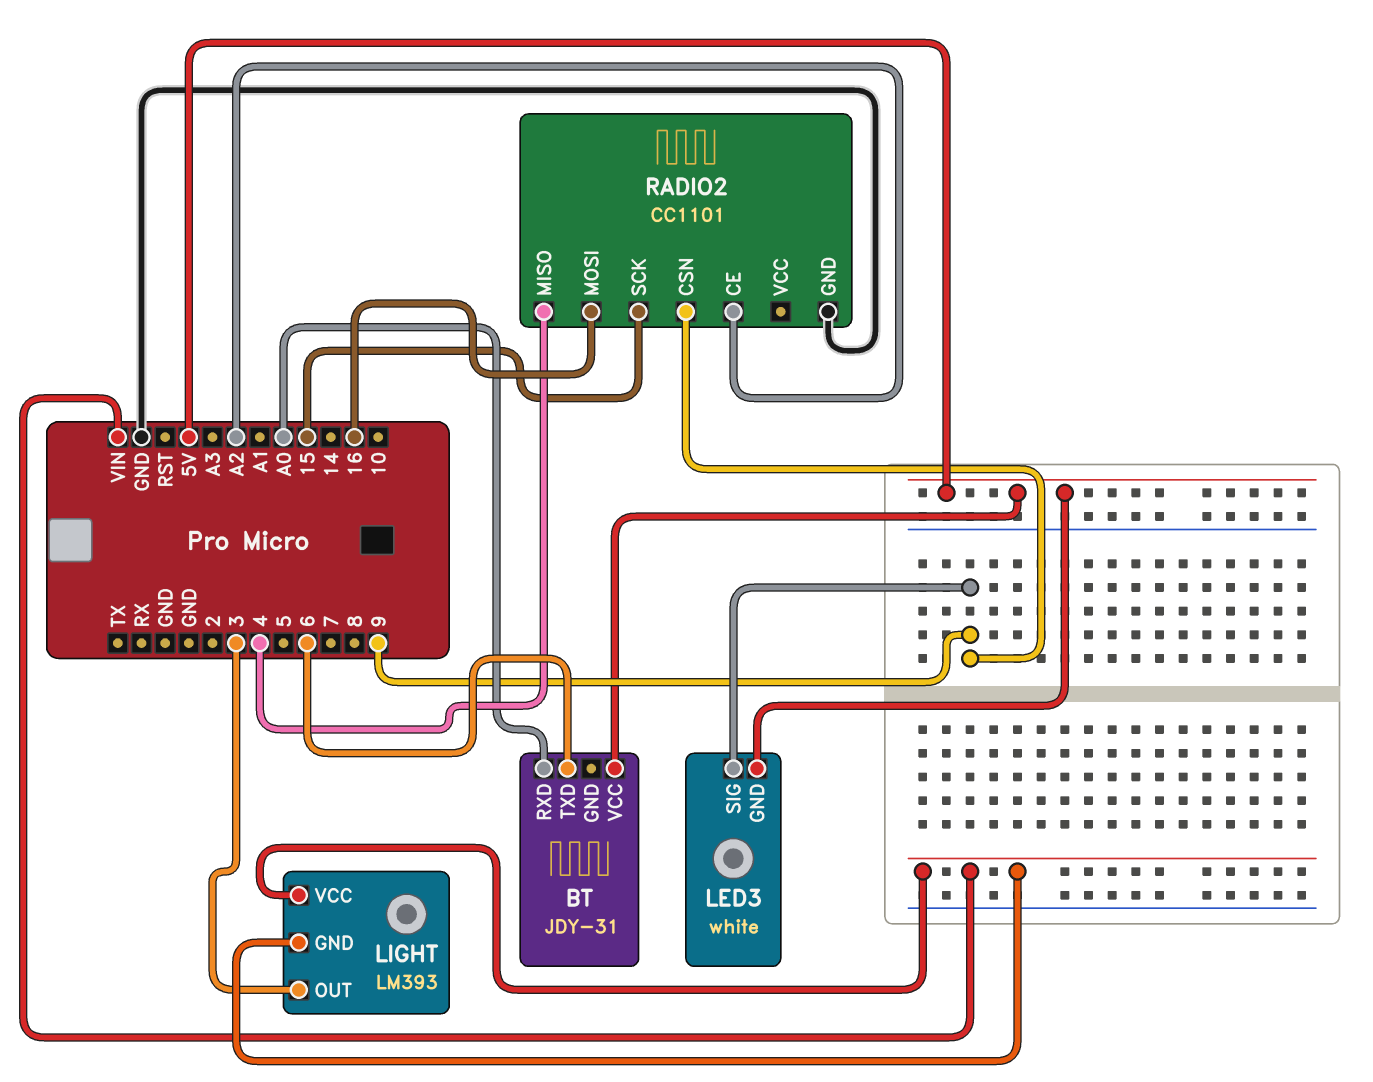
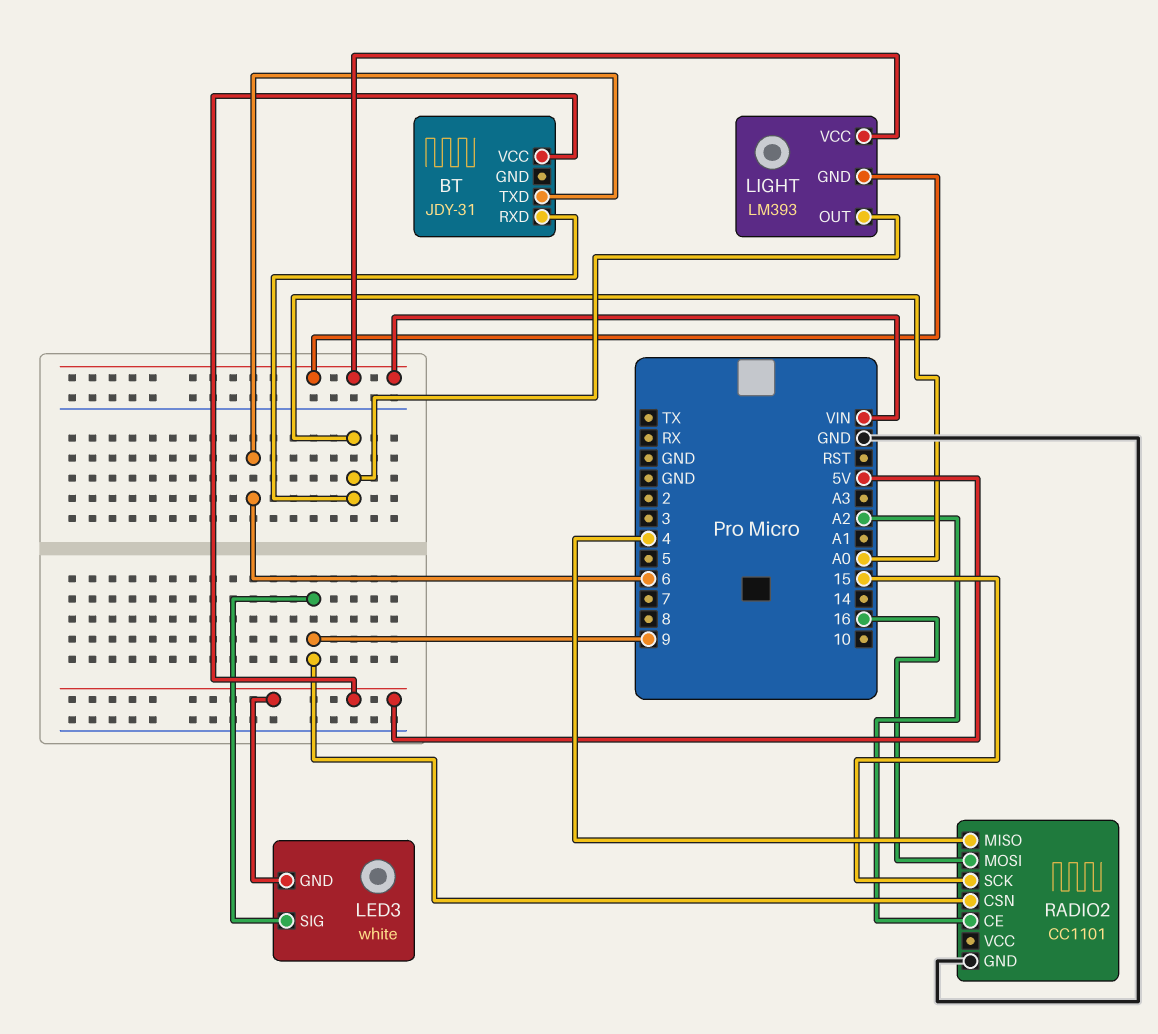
LIGHT pin OUT: 3 -> A0

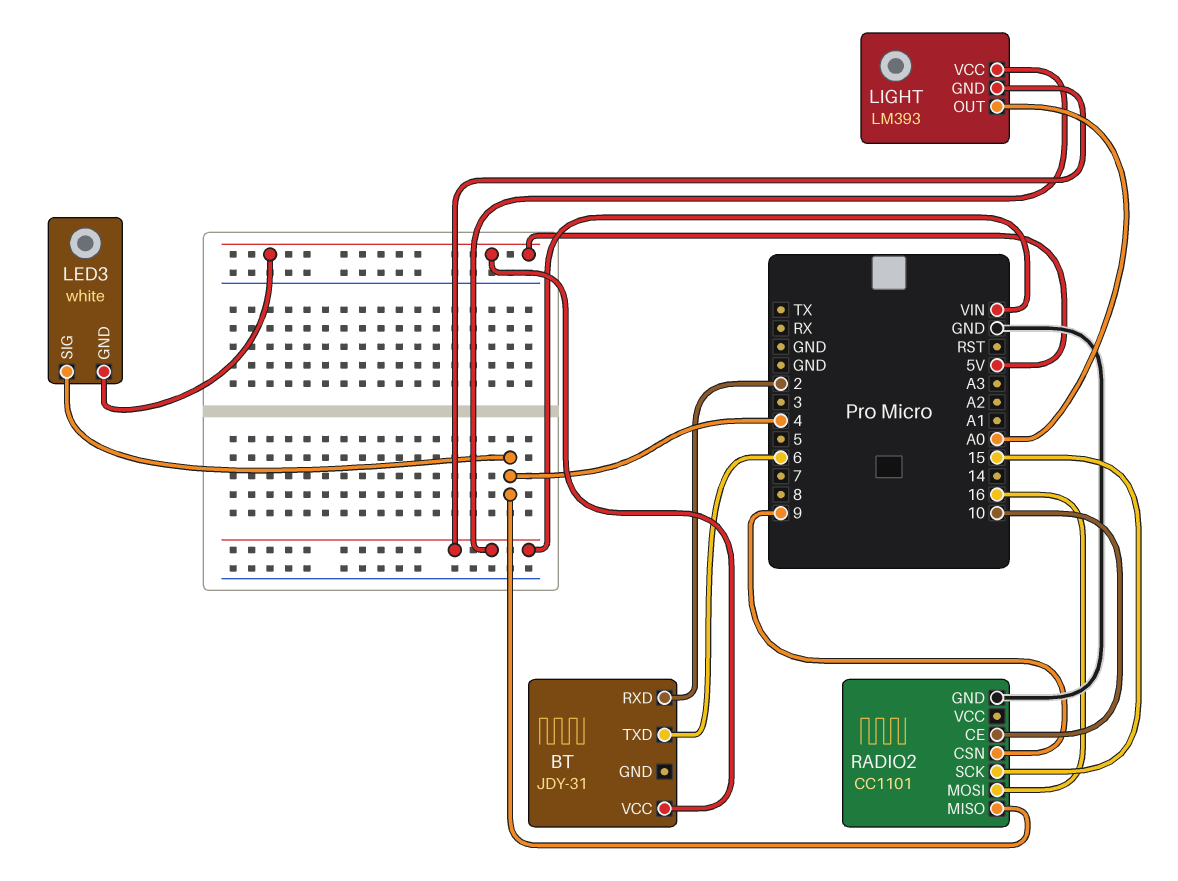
BT pin RXD: A0 -> 2
LED3 pin SIG: 9 -> 4
RADIO2 pin CE: A2 -> 10

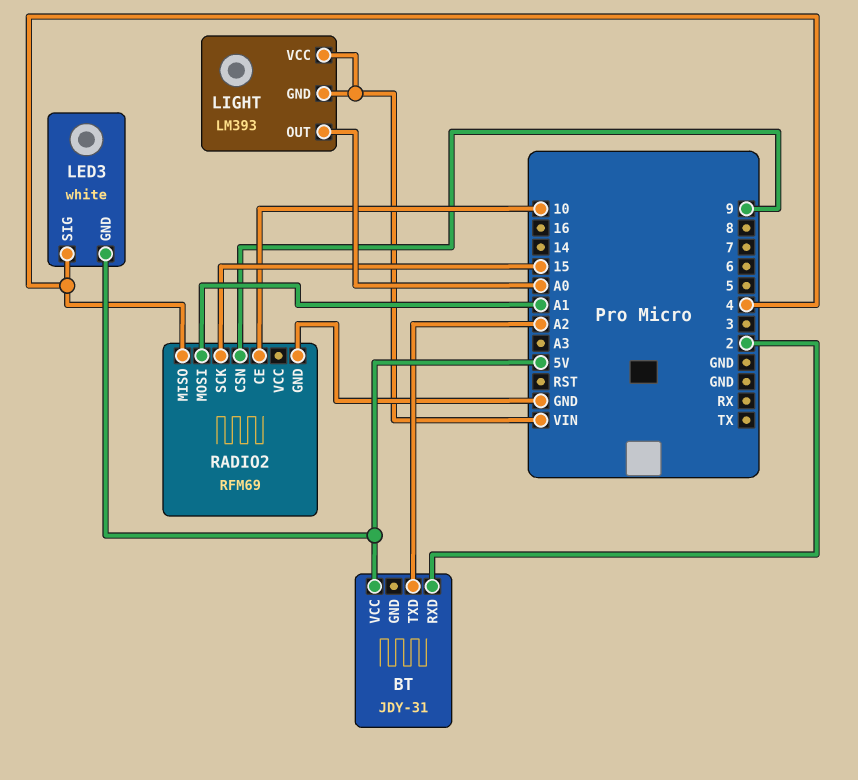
BT pin TXD: 6 -> A2
RADIO2: CC1101 -> RFM69
RADIO2 pin MOSI: 16 -> A1

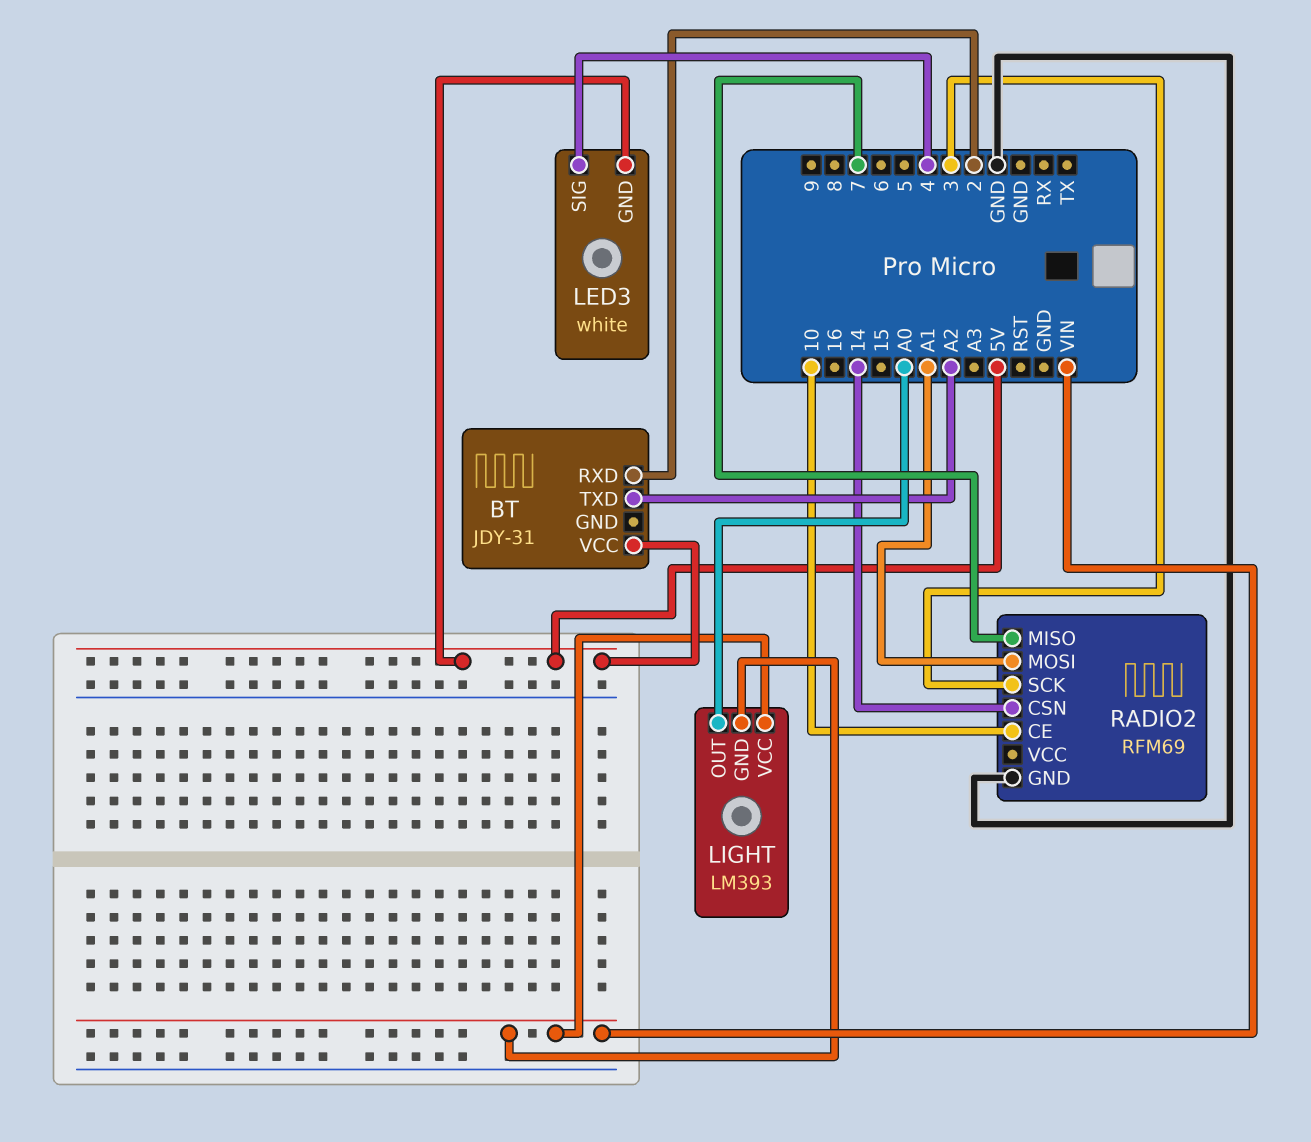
RADIO2 pin CSN: 9 -> 14
RADIO2 pin MISO: 4 -> 7
RADIO2 pin SCK: 15 -> 3

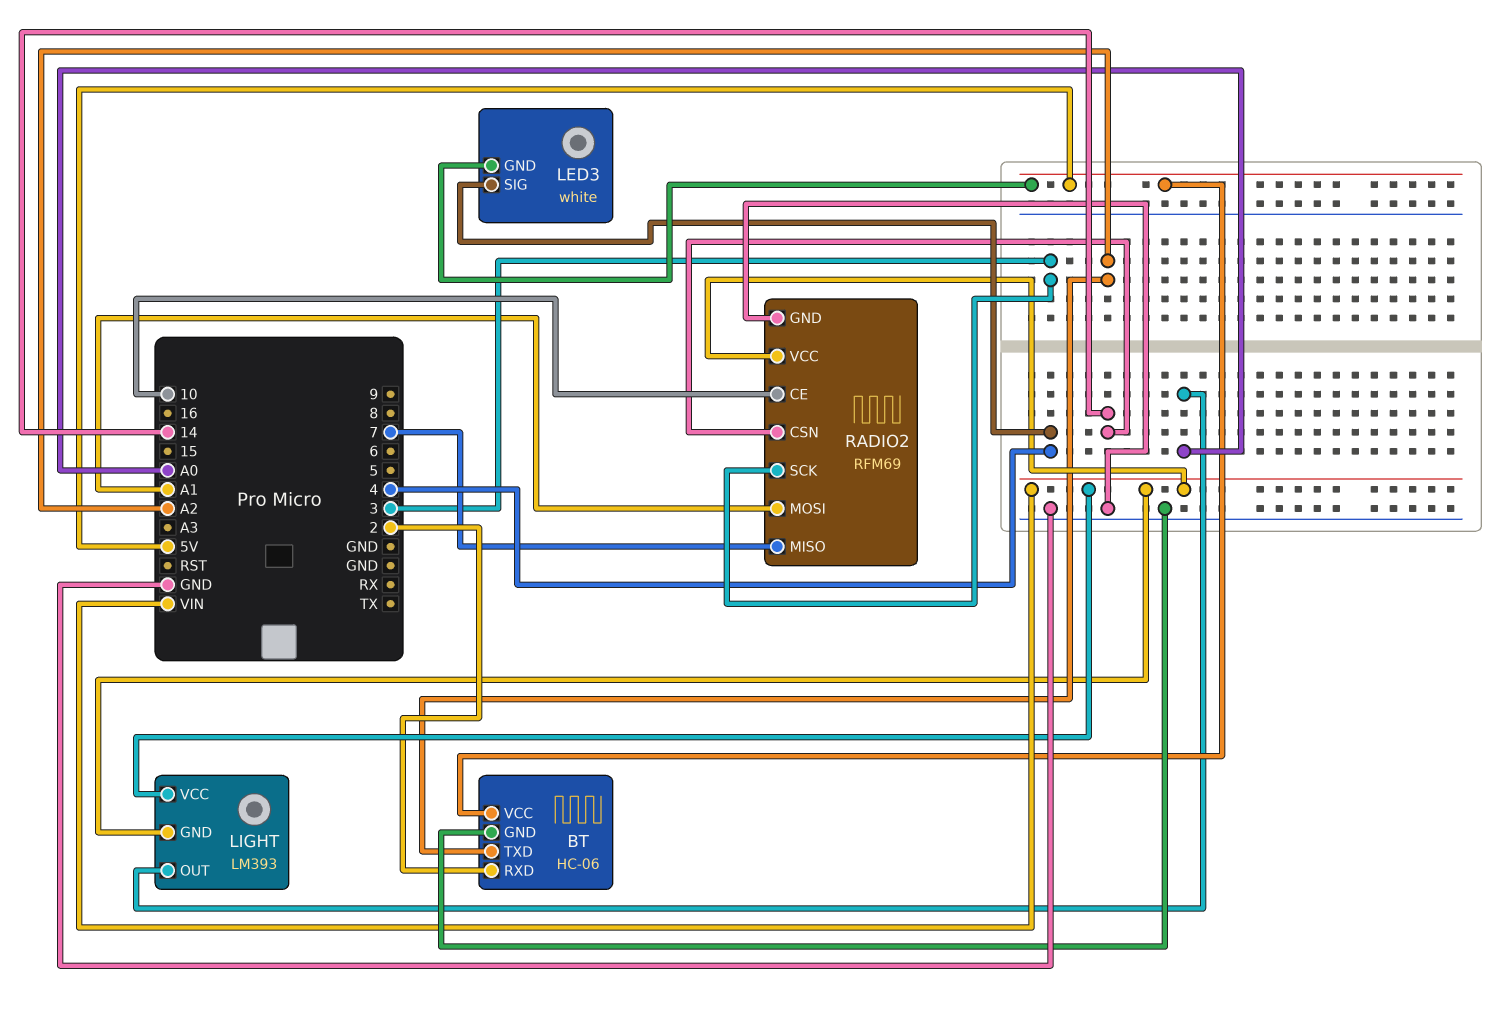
BT: JDY-31 -> HC-06
BT pin GND: none -> GND
RADIO2 pin VCC: none -> VIN

